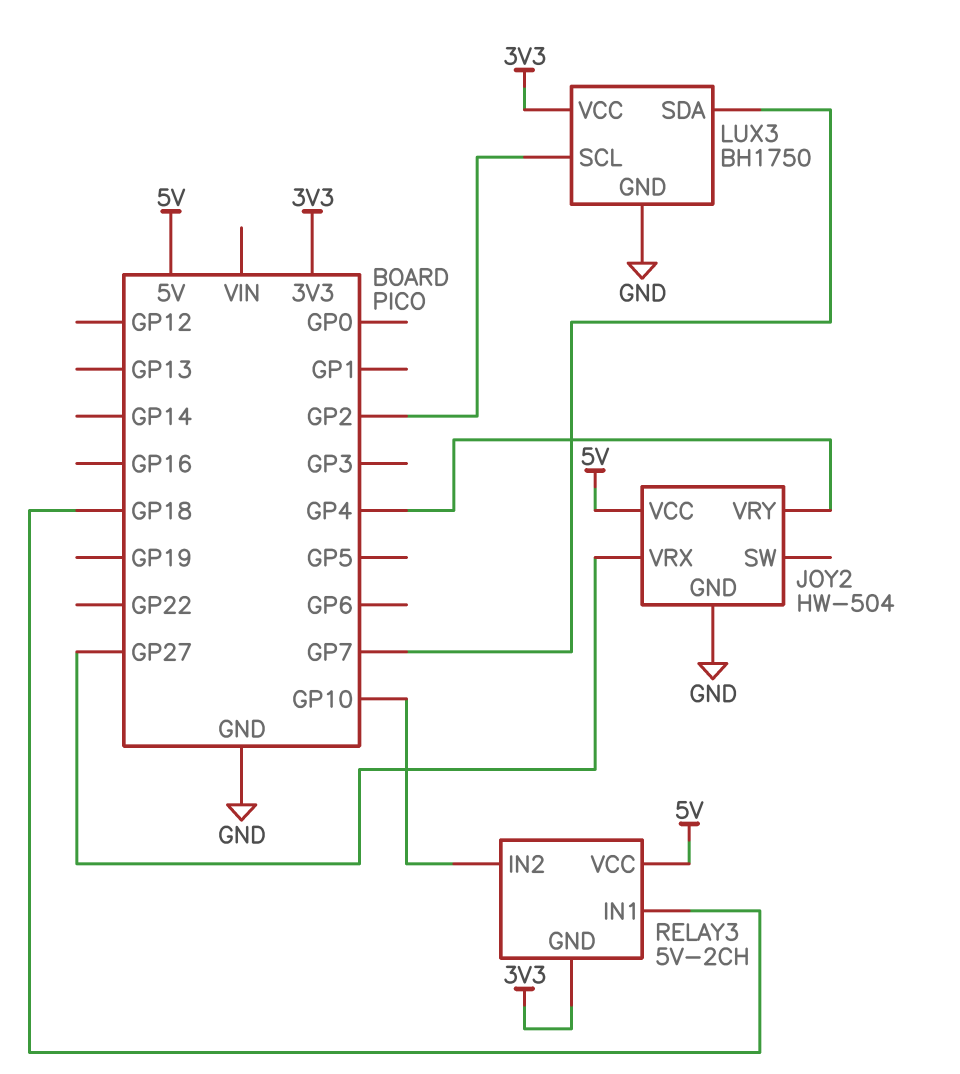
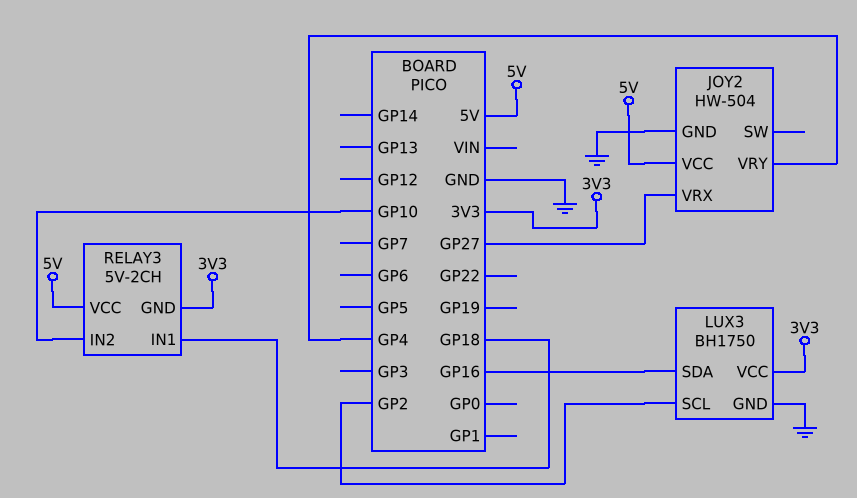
LUX3 pin SDA: GP7 -> GP16

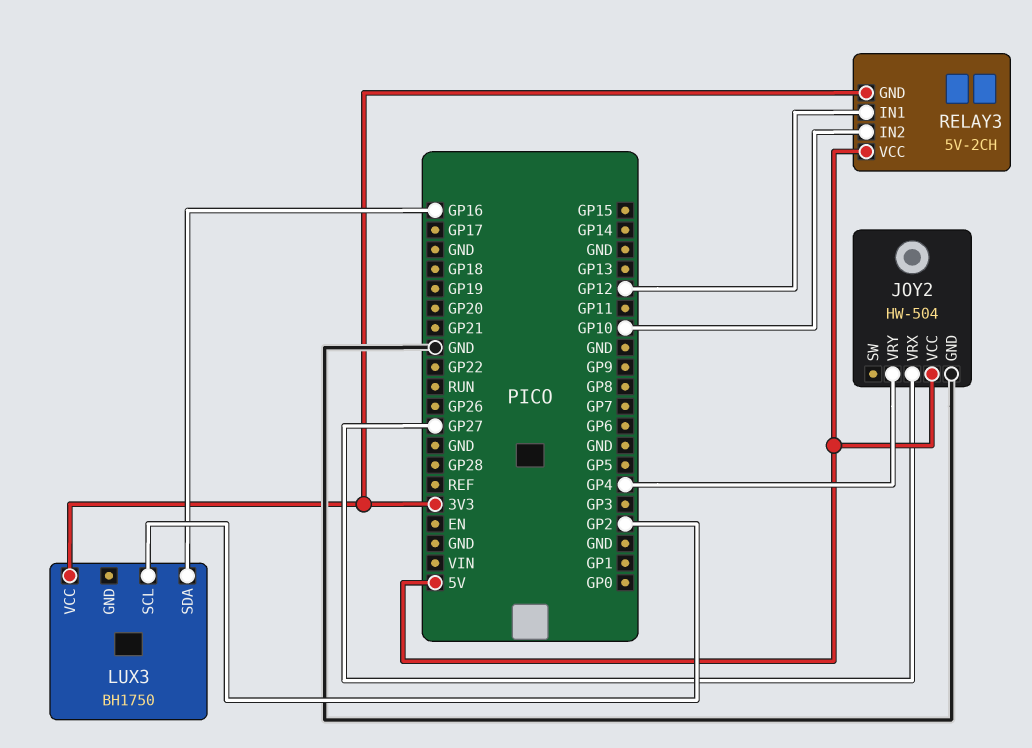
LUX3 pin GND: GND -> none
RELAY3 pin IN1: GP18 -> GP12

